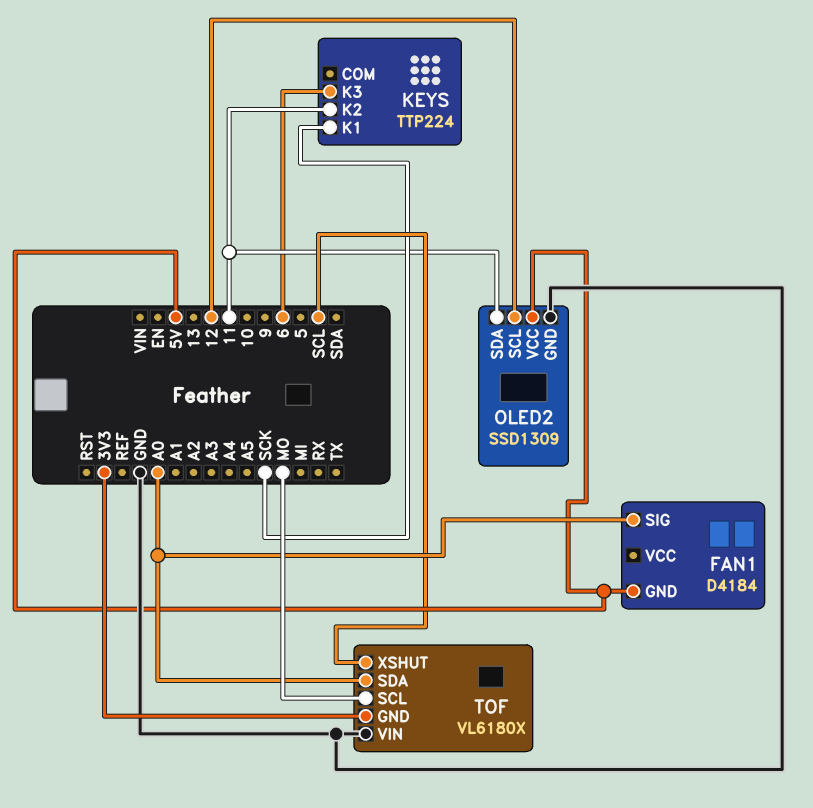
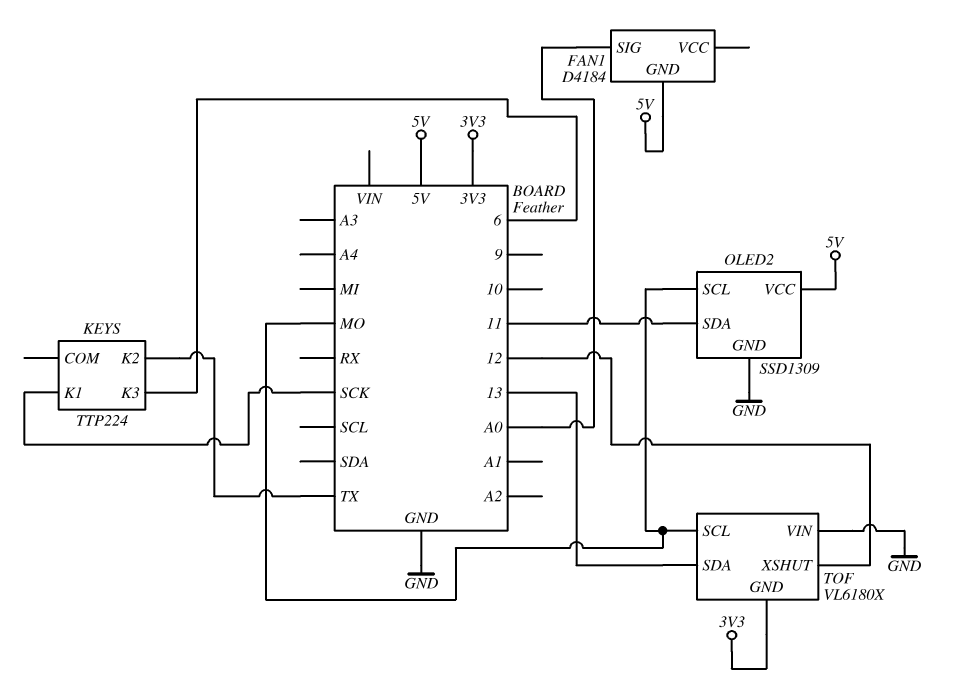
KEYS pin K2: 11 -> TX
OLED2 pin SCL: 12 -> MO
TOF pin SDA: A0 -> 13
TOF pin XSHUT: SCL -> 12

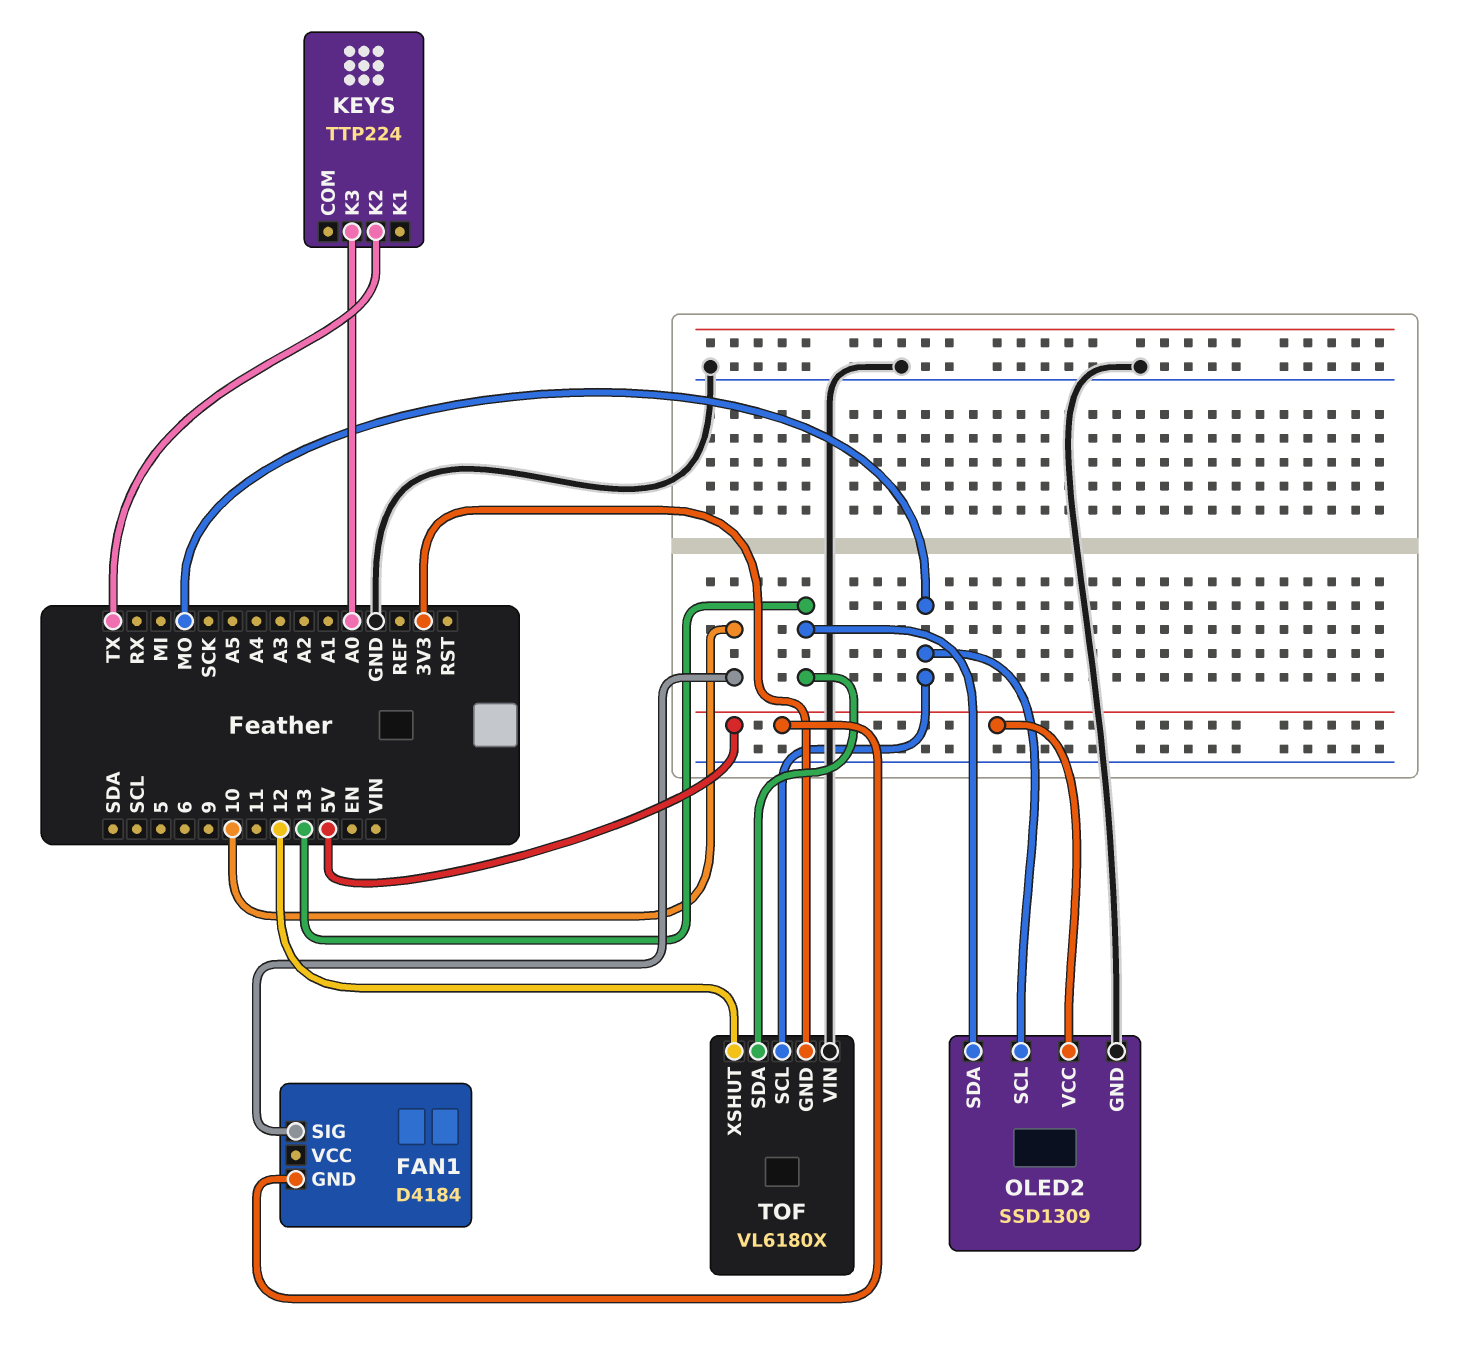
FAN1 pin SIG: A0 -> 10
KEYS pin K1: SCK -> none
KEYS pin K3: 6 -> A0
OLED2 pin SDA: 11 -> 13

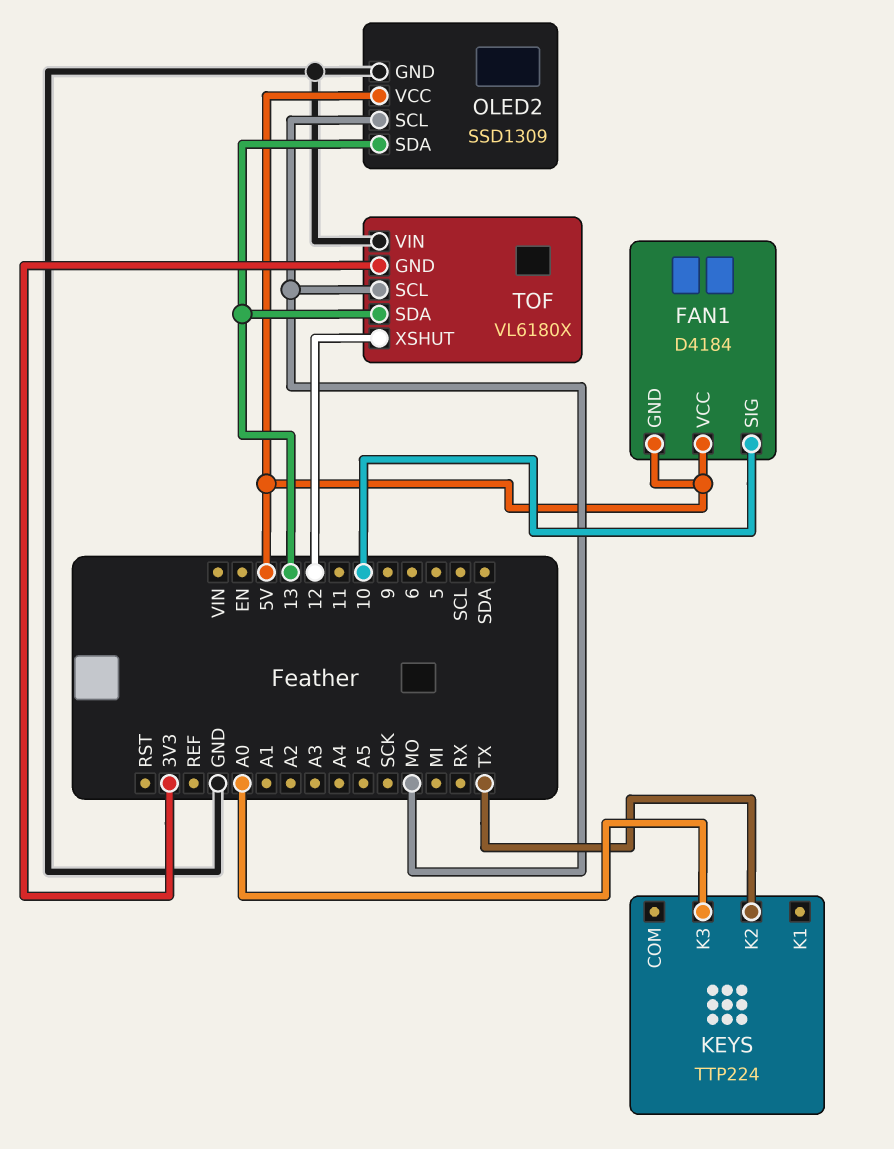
FAN1 pin VCC: none -> 5V

